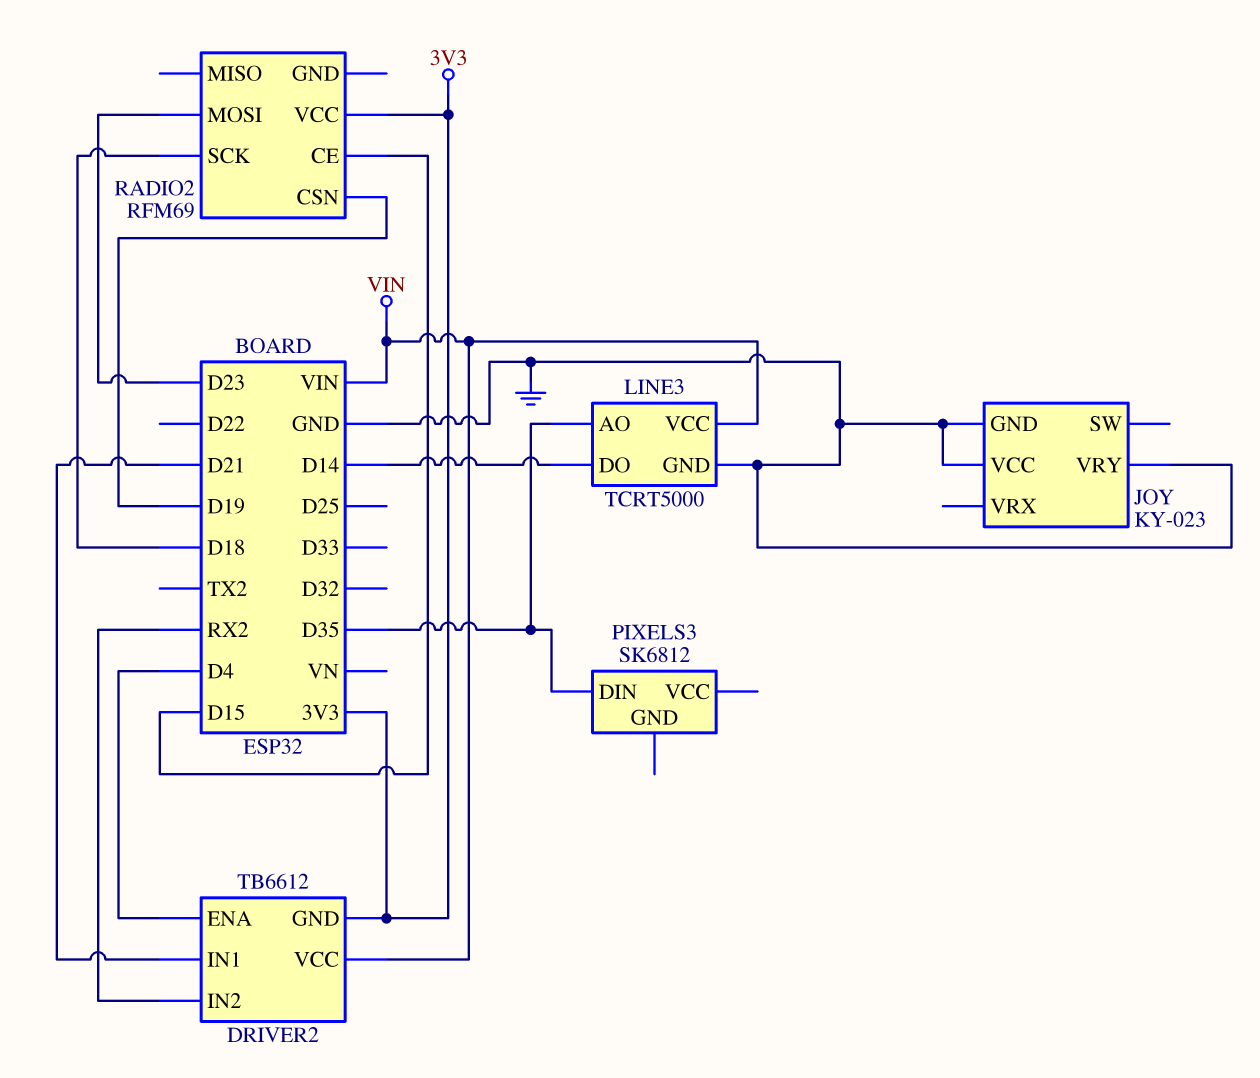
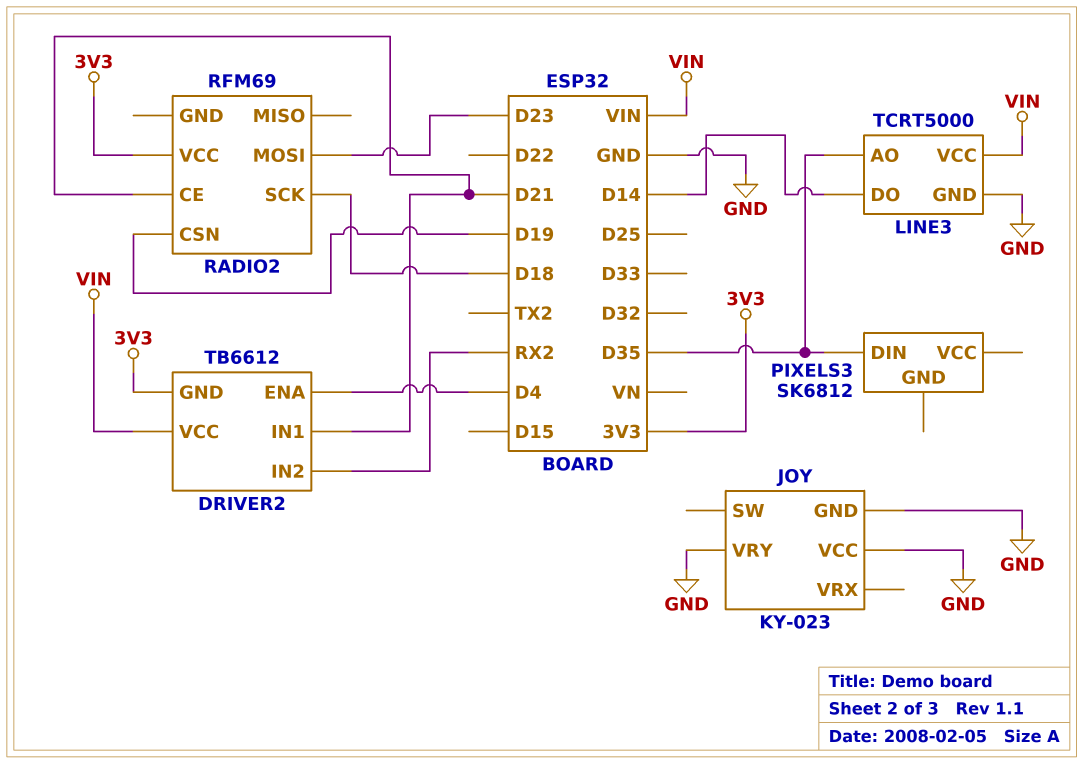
RADIO2 pin CE: D15 -> D21

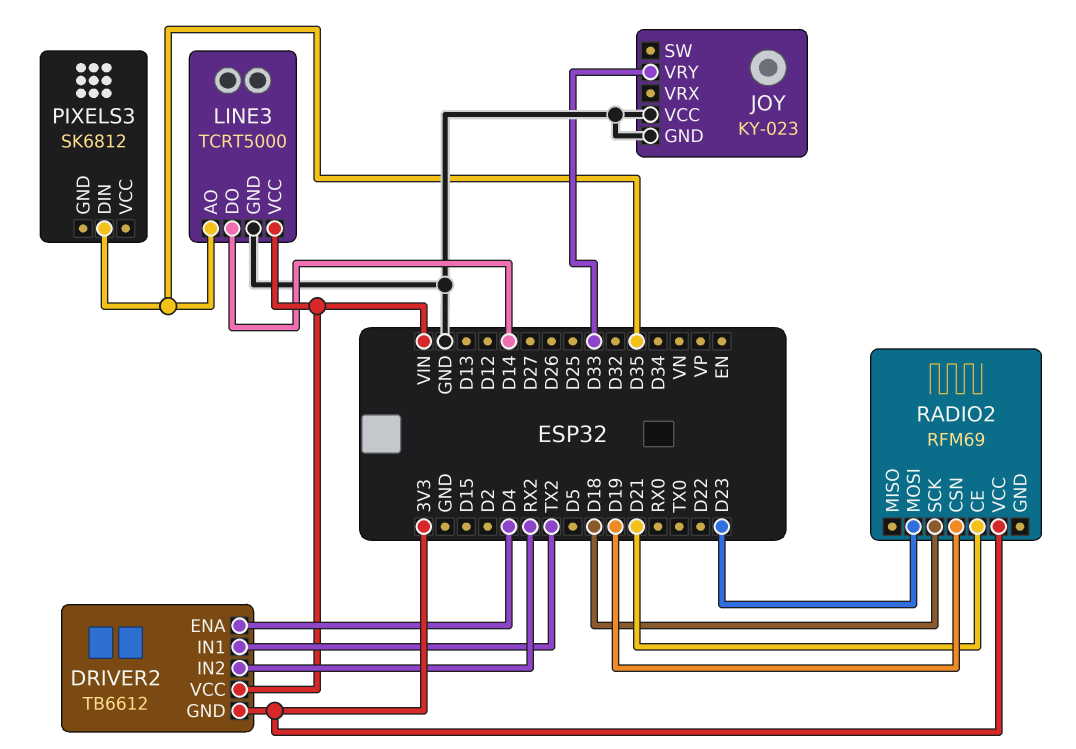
DRIVER2 pin IN1: D21 -> TX2
JOY pin VRY: GND -> D33

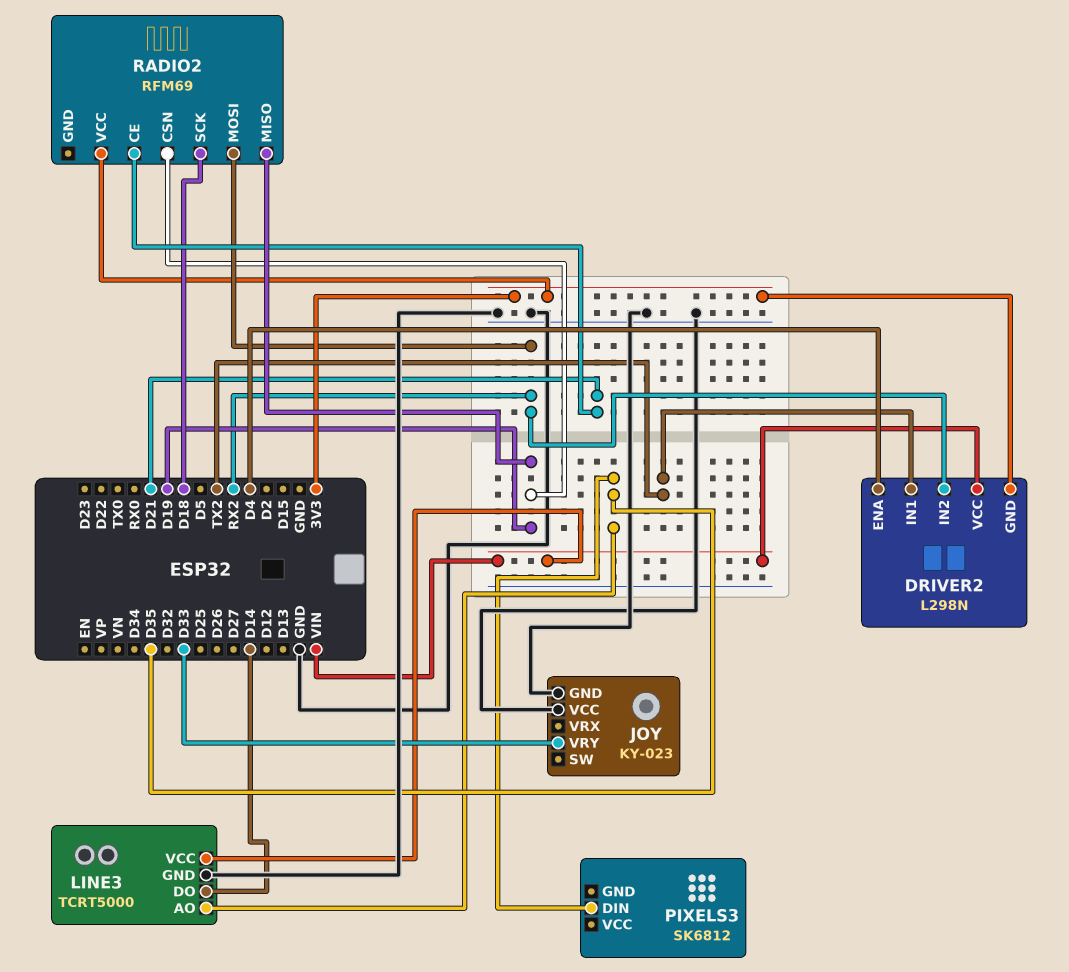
DRIVER2: TB6612 -> L298N
RADIO2 pin MISO: none -> D19
RADIO2 pin MOSI: D23 -> RX2

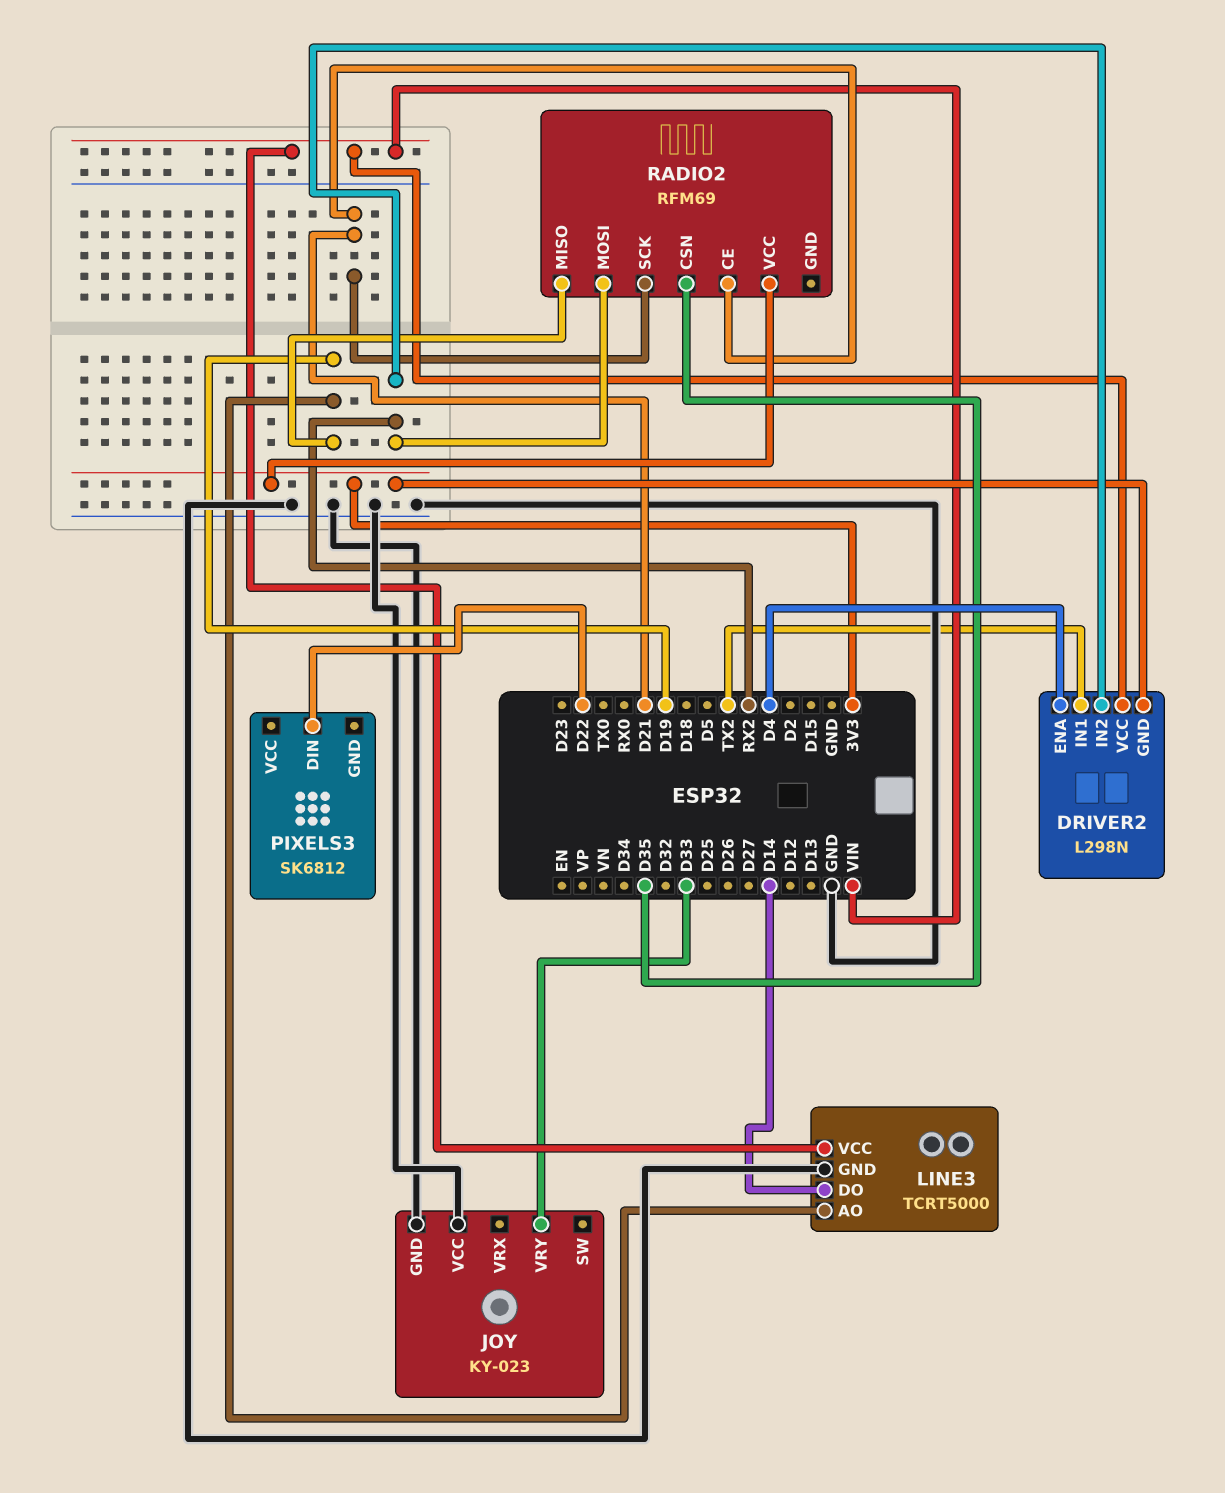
LINE3 pin AO: D35 -> D19
PIXELS3 pin DIN: D35 -> D22
RADIO2 pin CSN: D19 -> D35
RADIO2 pin SCK: D18 -> D21

